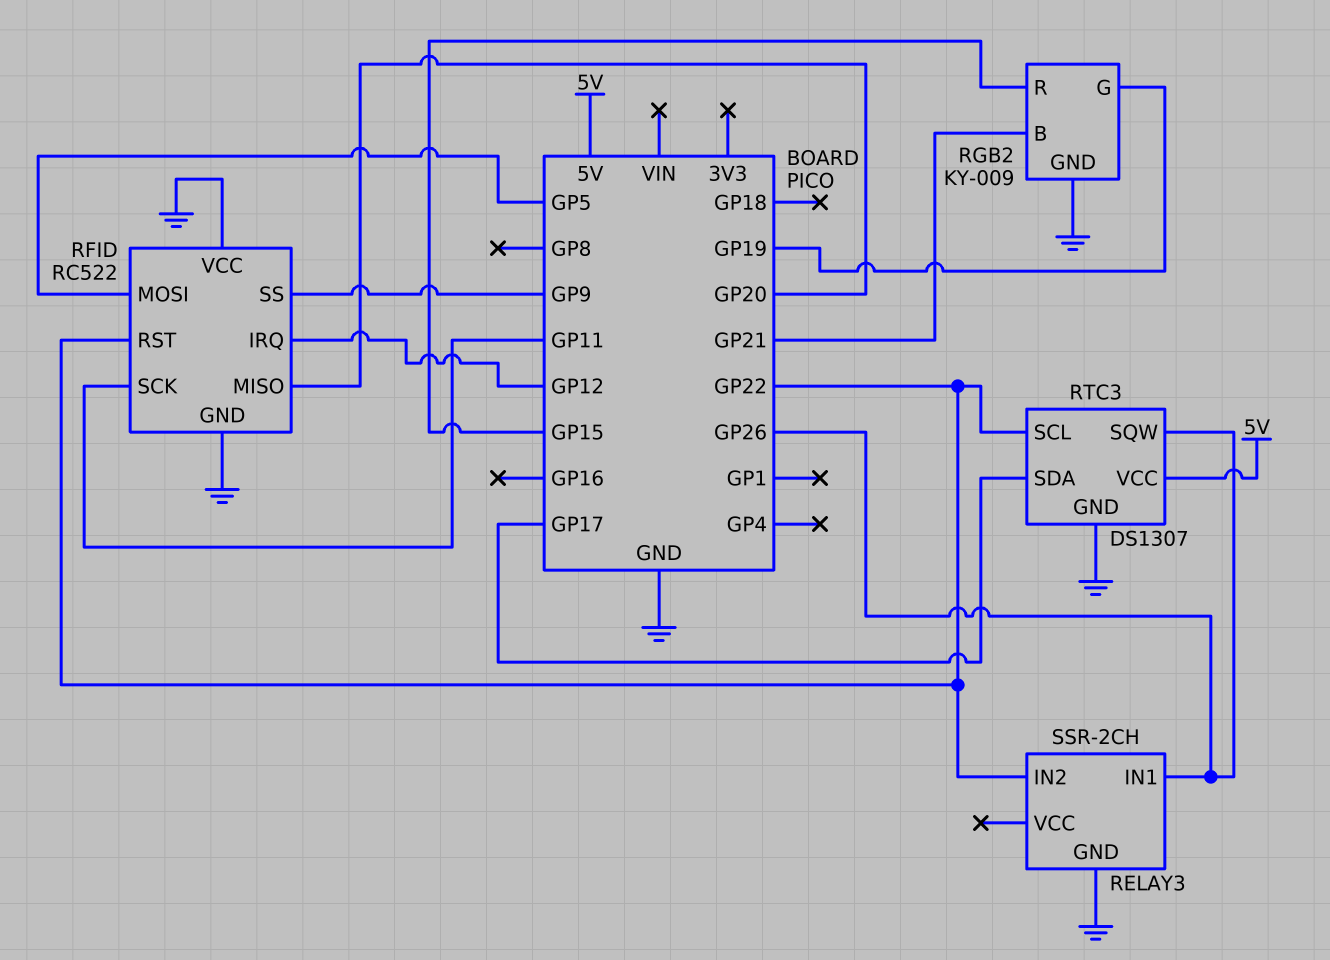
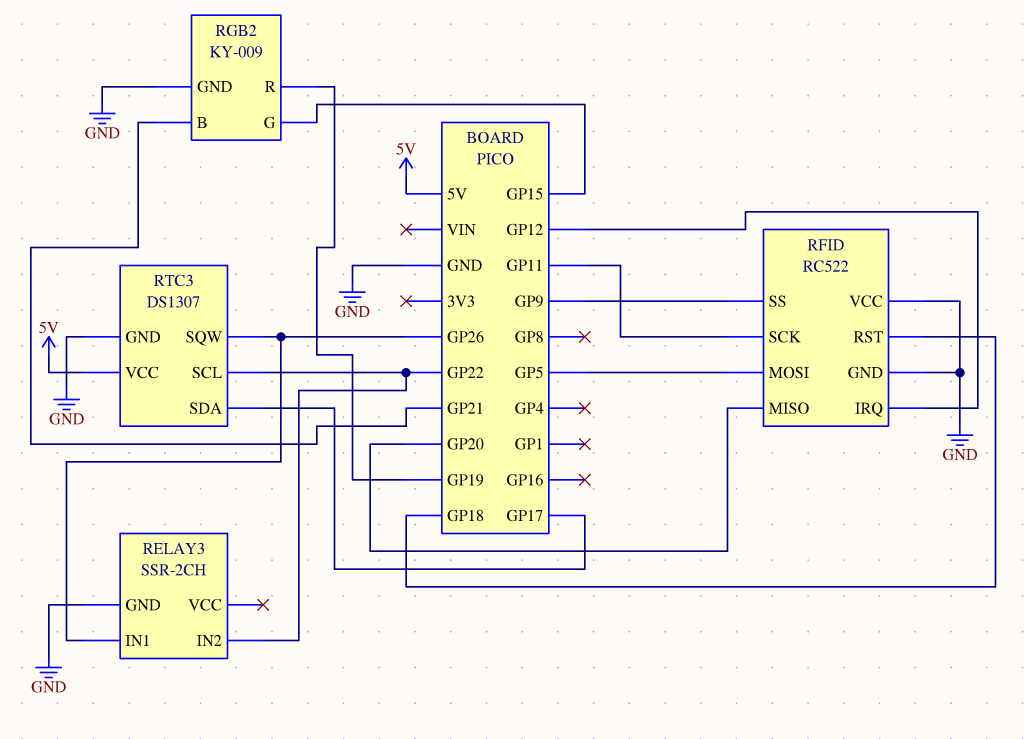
RFID pin RST: GP22 -> GP18
RGB2 pin G: GP19 -> GP15
RGB2 pin R: GP15 -> GP19

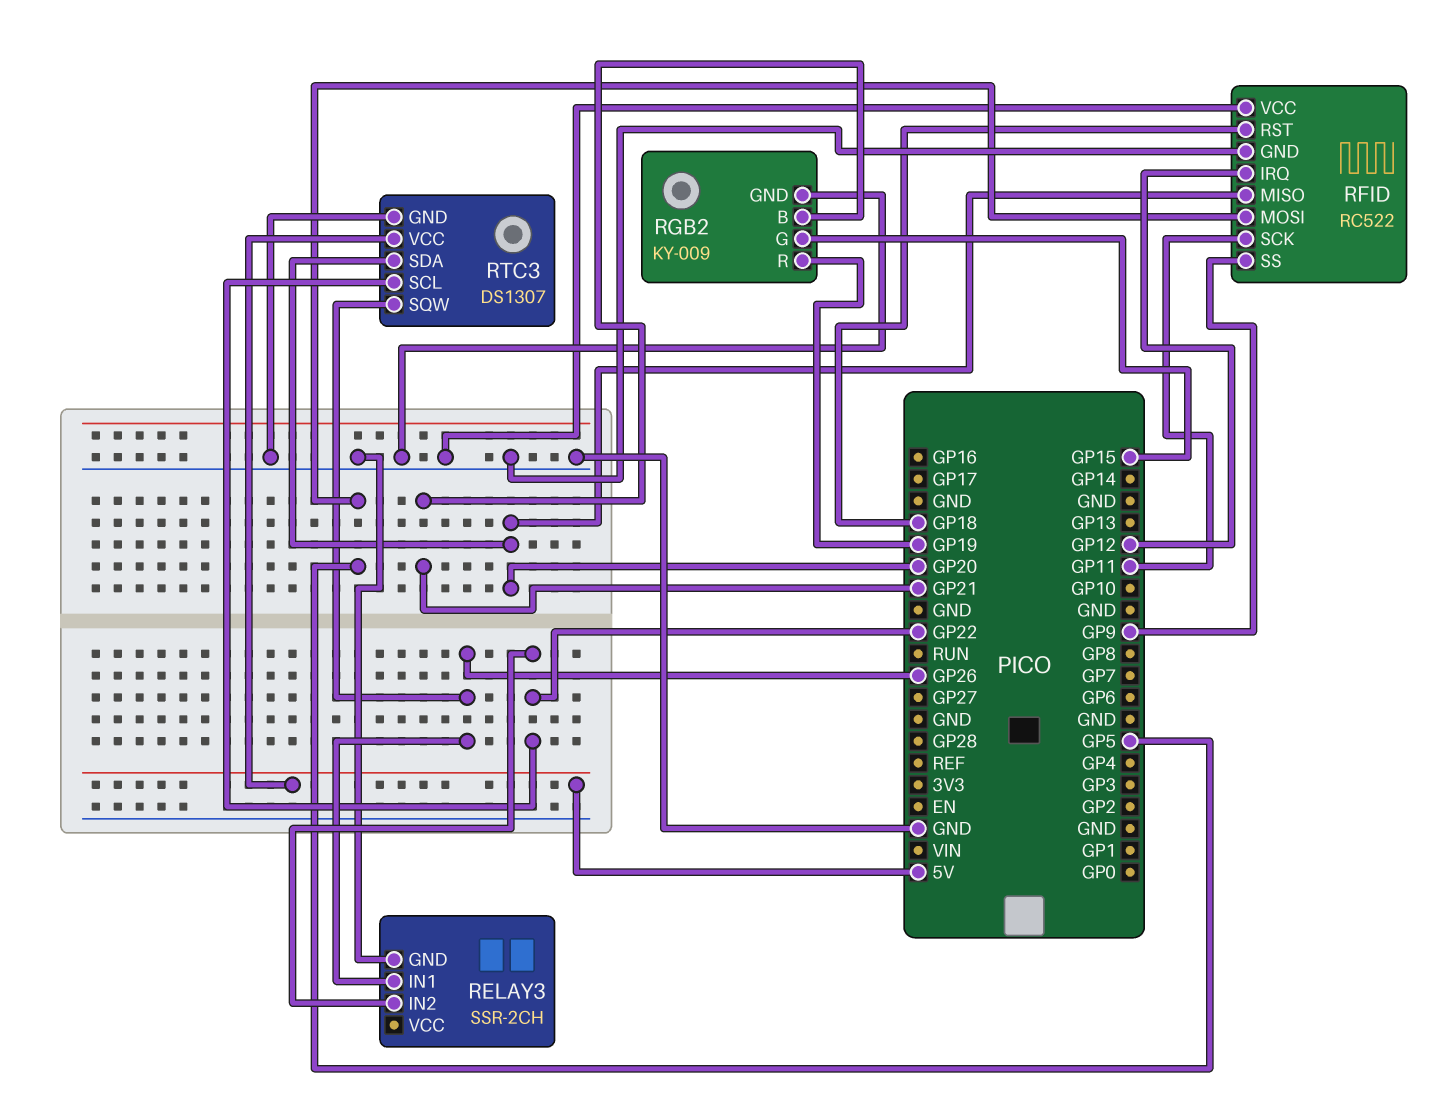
RTC3 pin SDA: GP17 -> GP20

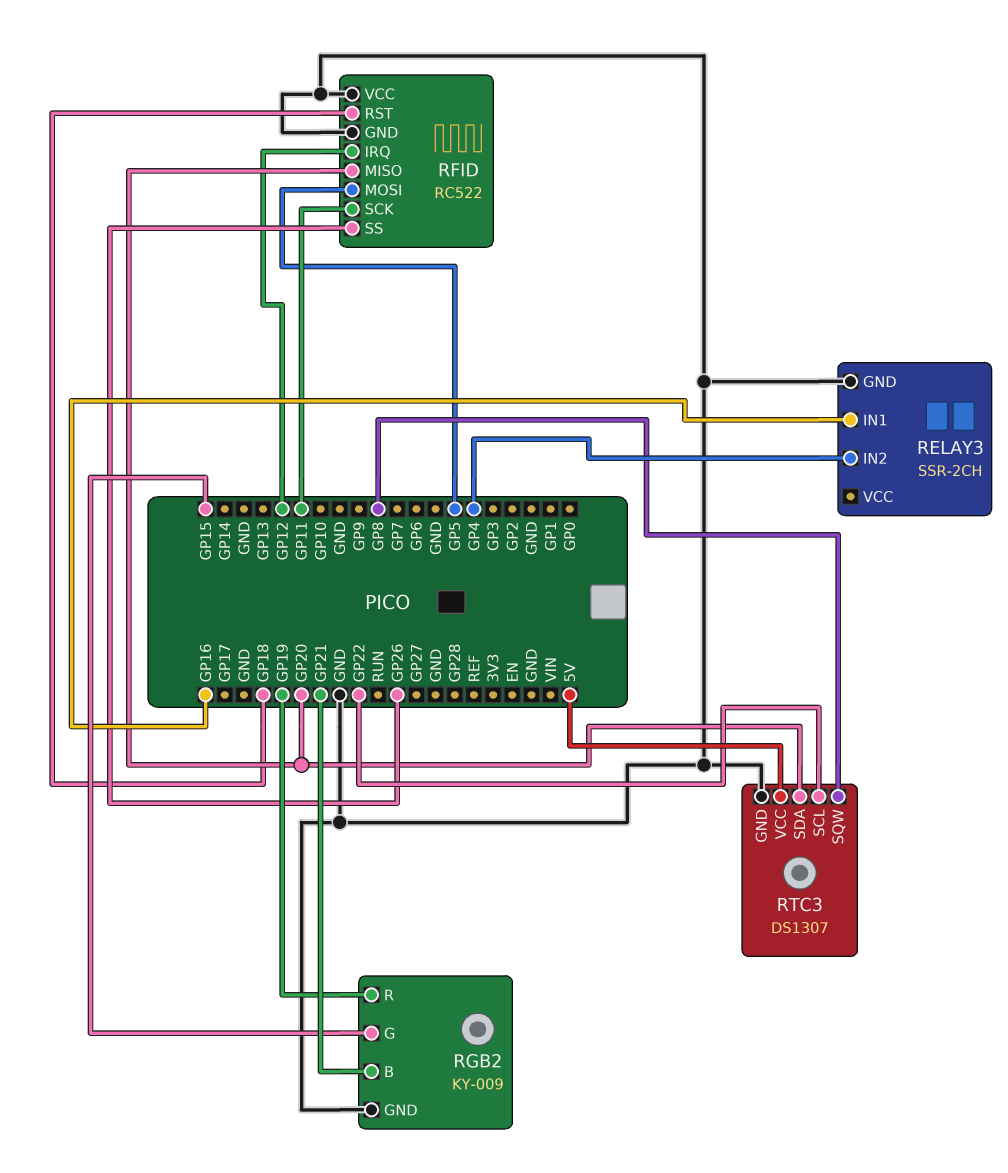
RELAY3 pin IN1: GP26 -> GP16
RELAY3 pin IN2: GP22 -> GP4
RFID pin SS: GP9 -> GP26
RTC3 pin SQW: GP26 -> GP8

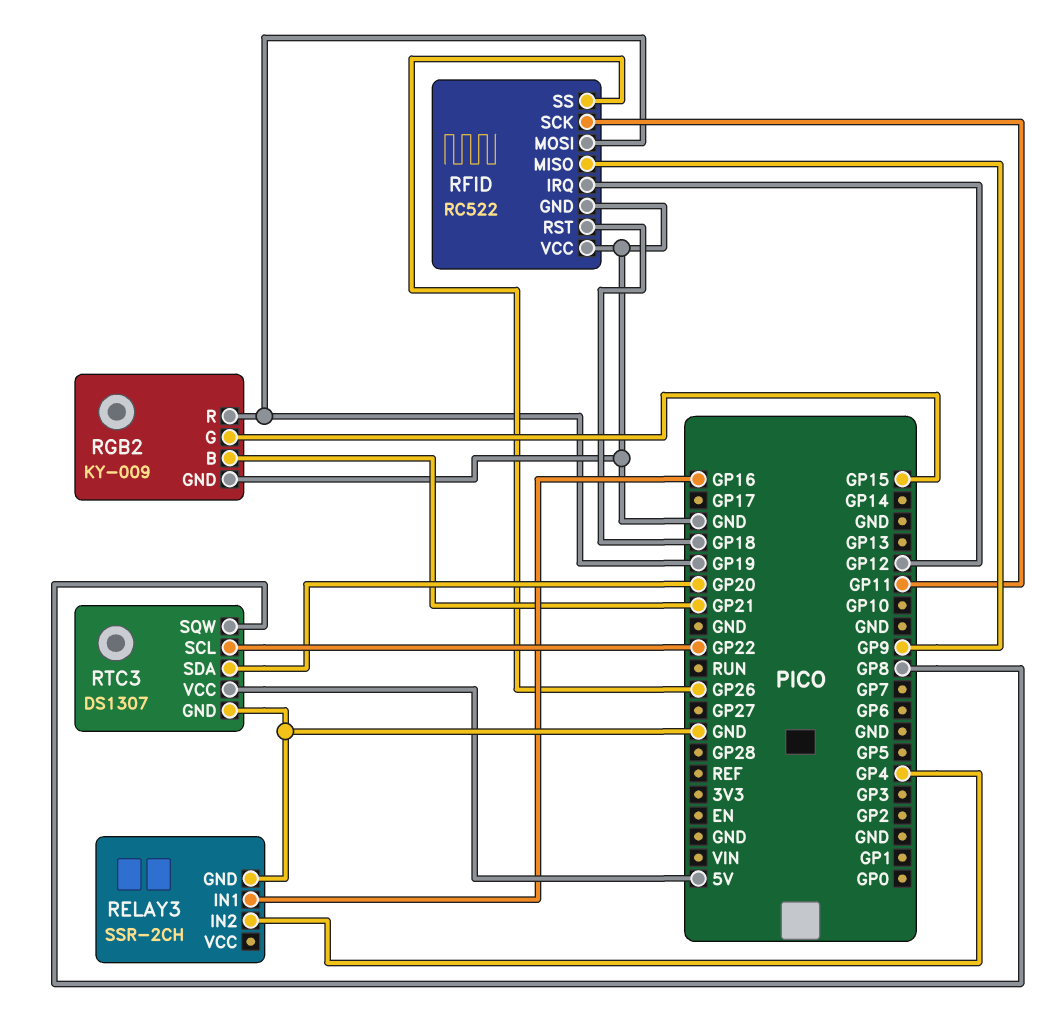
RFID pin MISO: GP20 -> GP9
RFID pin MOSI: GP5 -> GP19

